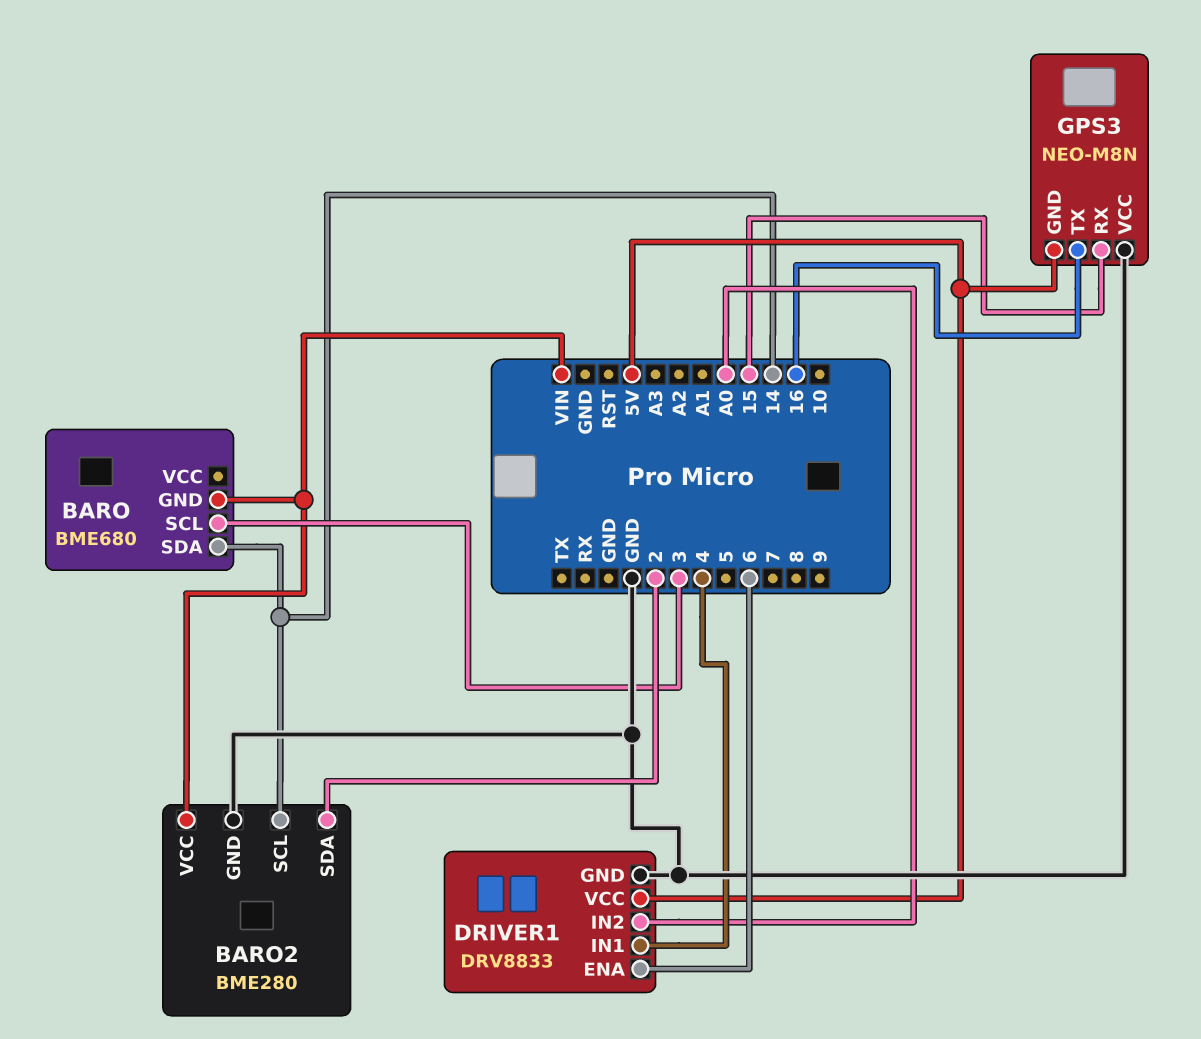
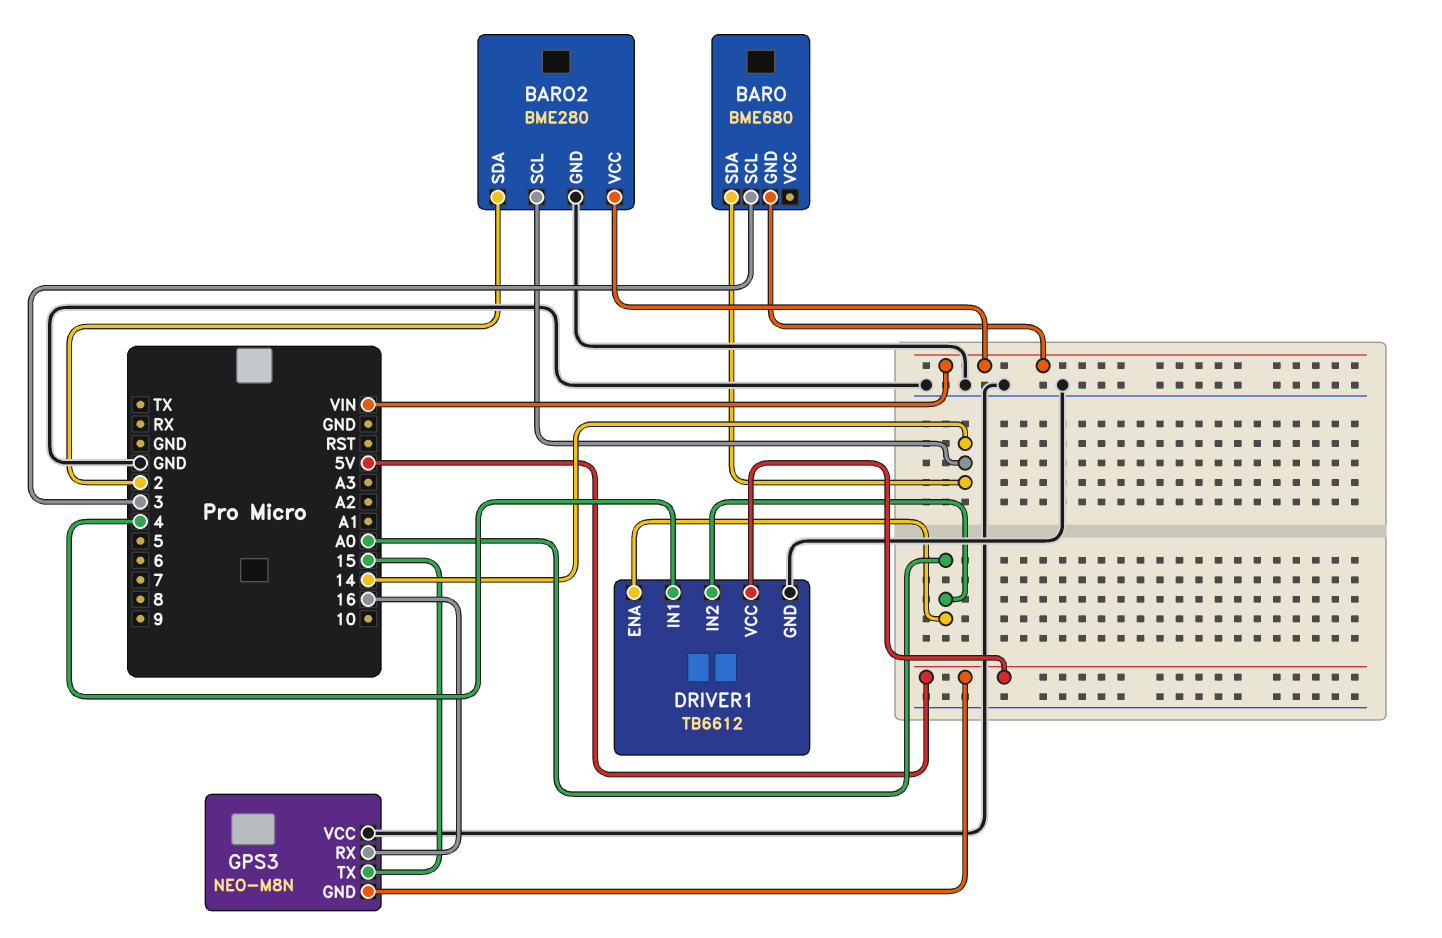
DRIVER1: DRV8833 -> TB6612
DRIVER1 pin ENA: 6 -> A0
GPS3 pin RX: 15 -> 16
GPS3 pin TX: 16 -> 15

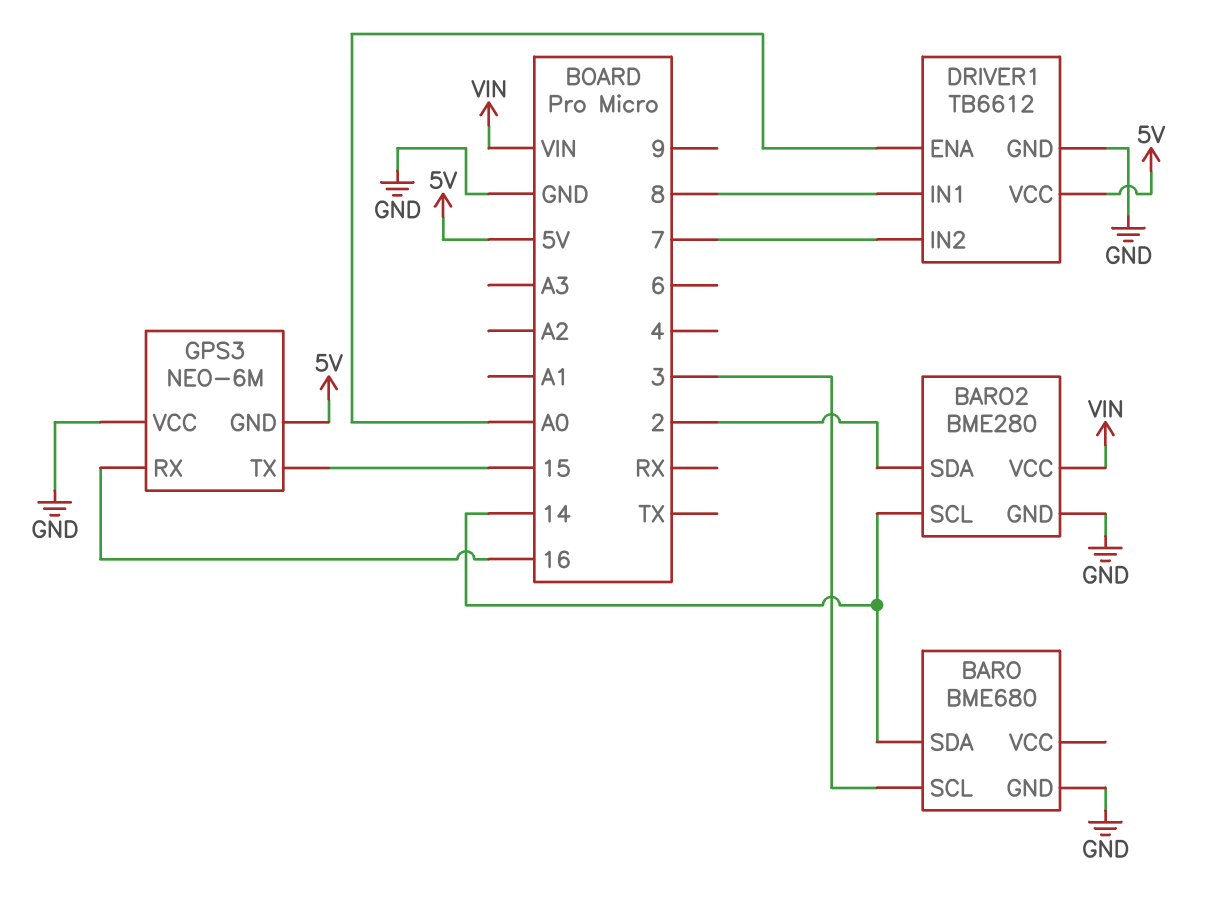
BARO pin GND: VIN -> GND
DRIVER1 pin IN1: 4 -> 8
DRIVER1 pin IN2: A0 -> 7
GPS3: NEO-M8N -> NEO-6M

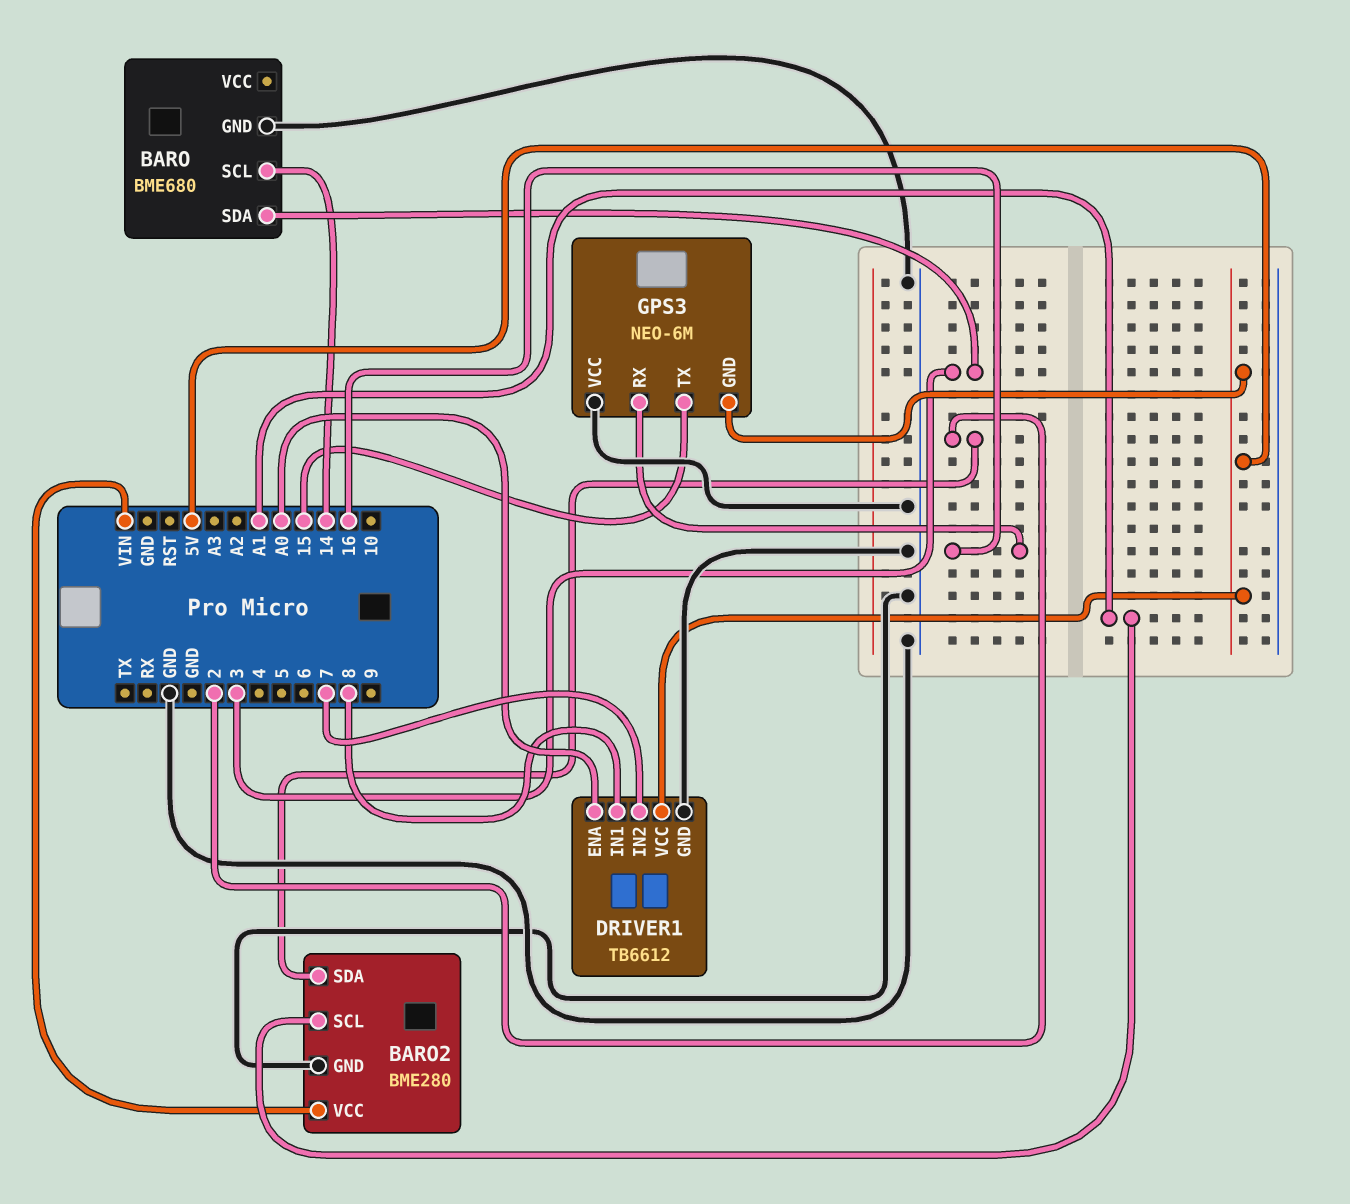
BARO pin SCL: 3 -> 14
BARO pin SDA: 14 -> 3
BARO2 pin SCL: 14 -> A1

